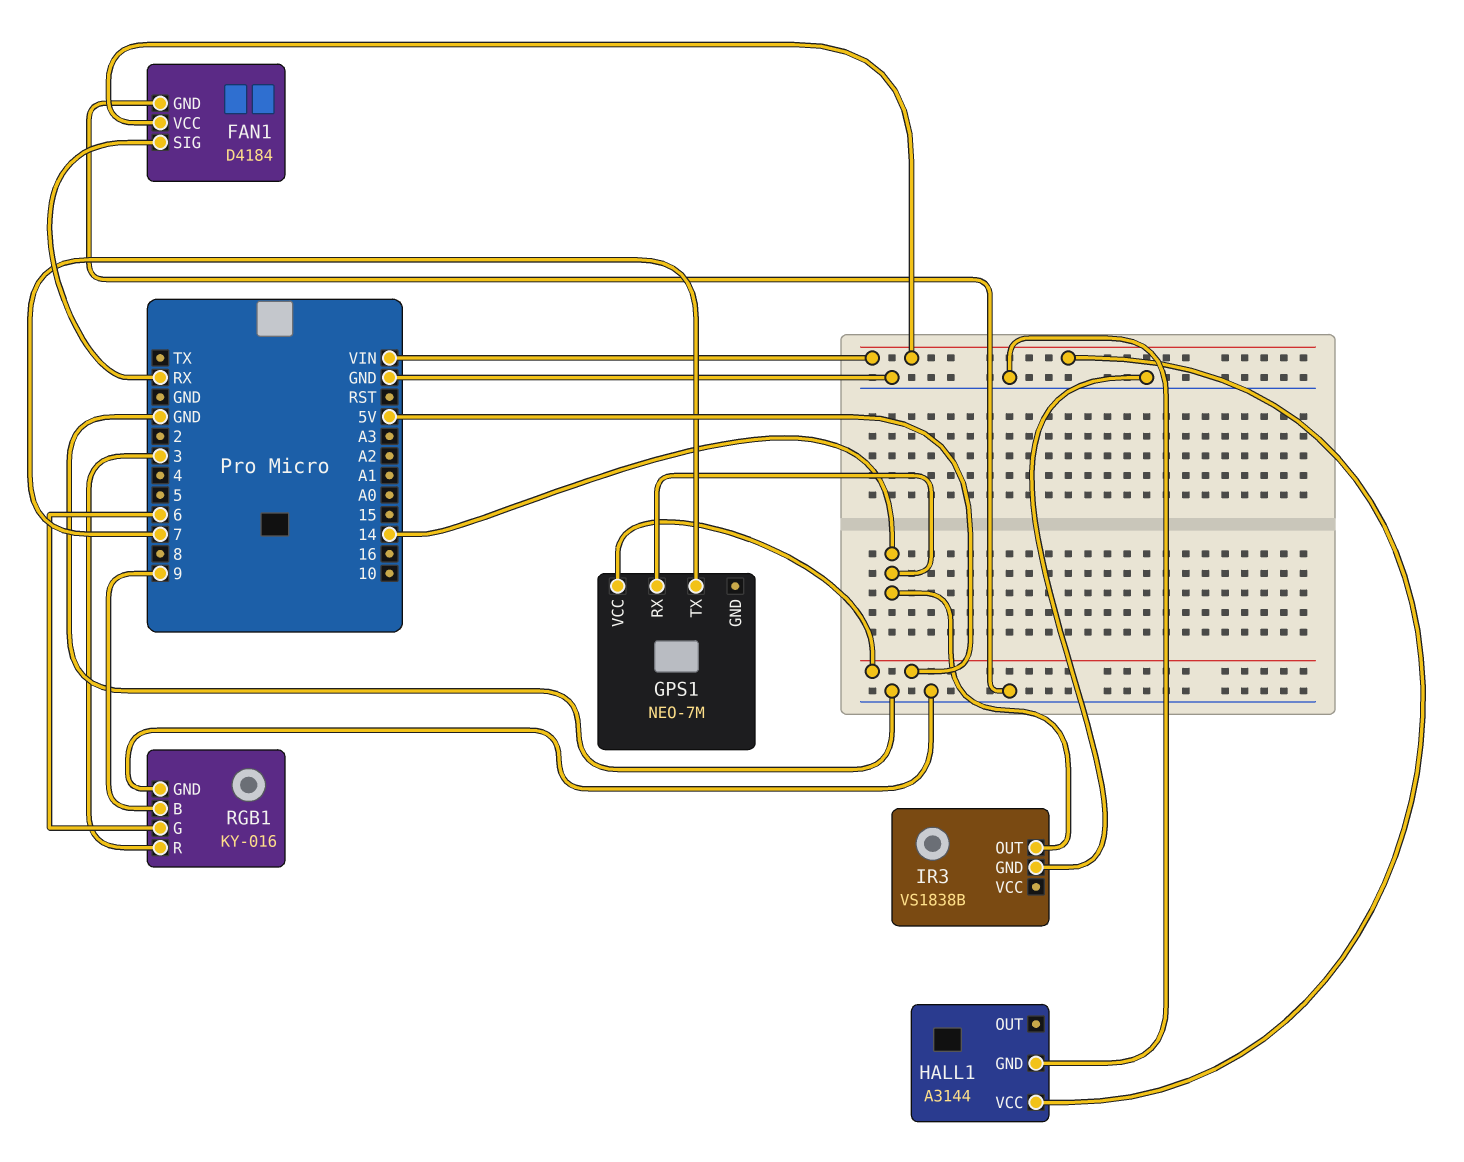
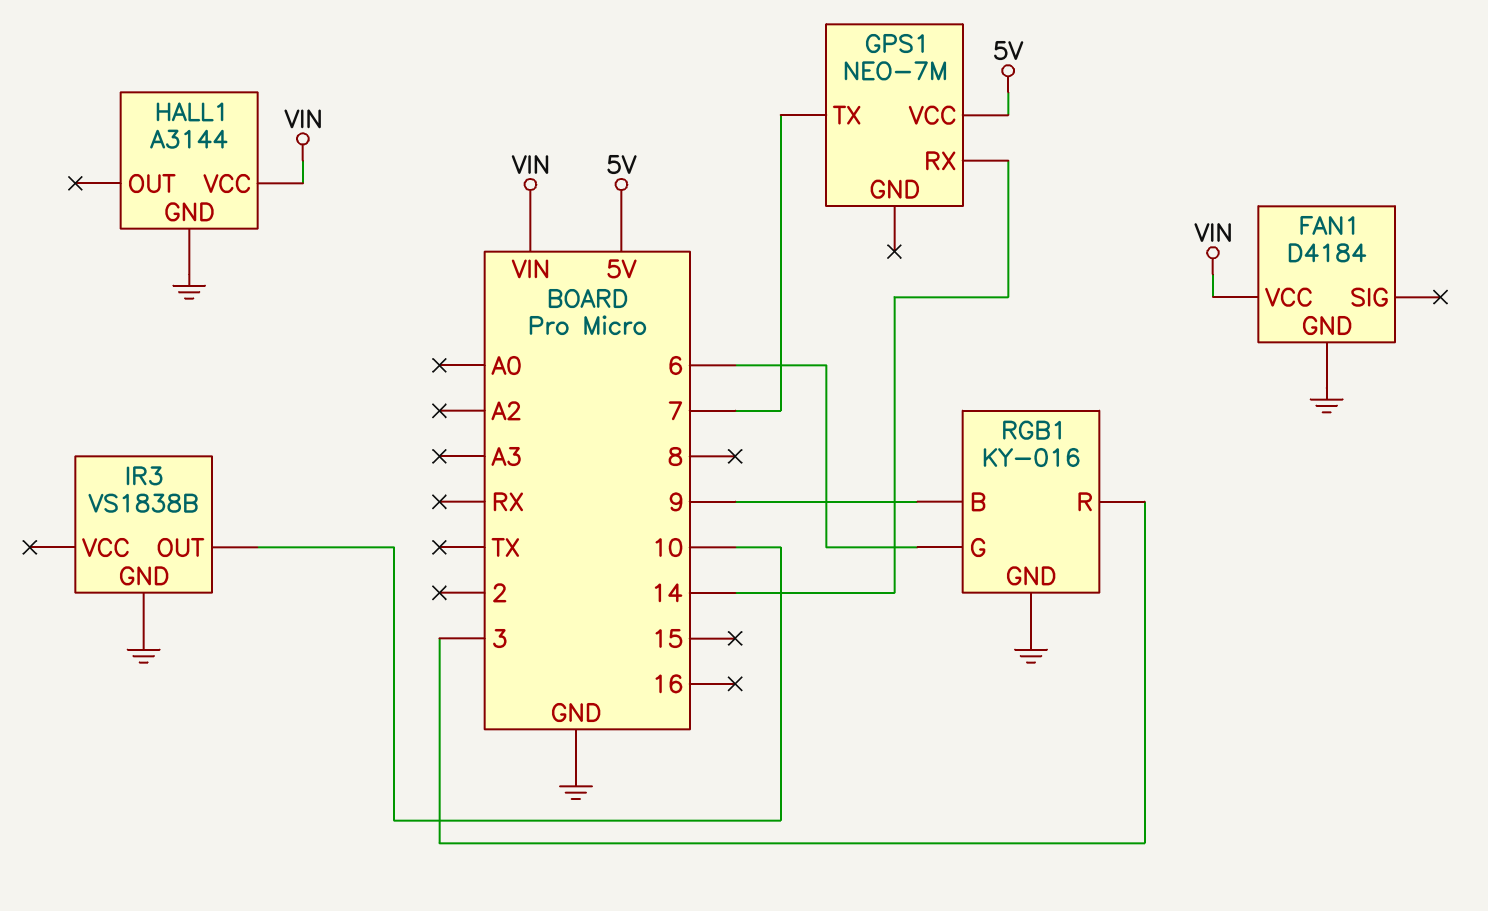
FAN1 pin SIG: RX -> none
IR3 pin OUT: 14 -> 10

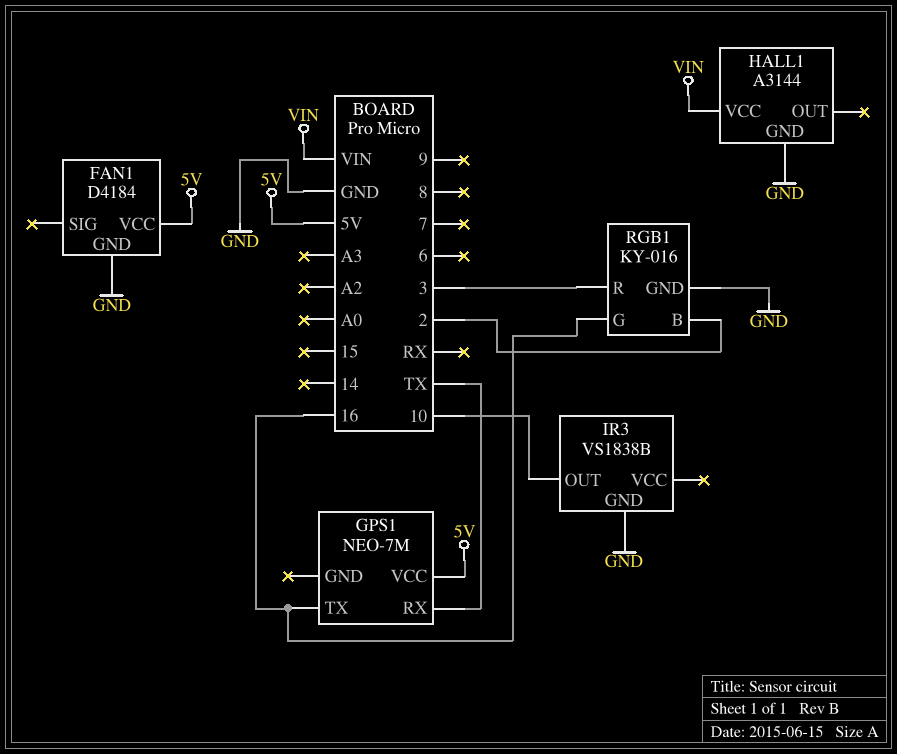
FAN1 pin VCC: VIN -> 5V
GPS1 pin RX: 14 -> TX
GPS1 pin TX: 7 -> 16
RGB1 pin B: 9 -> 2
RGB1 pin G: 6 -> 16

